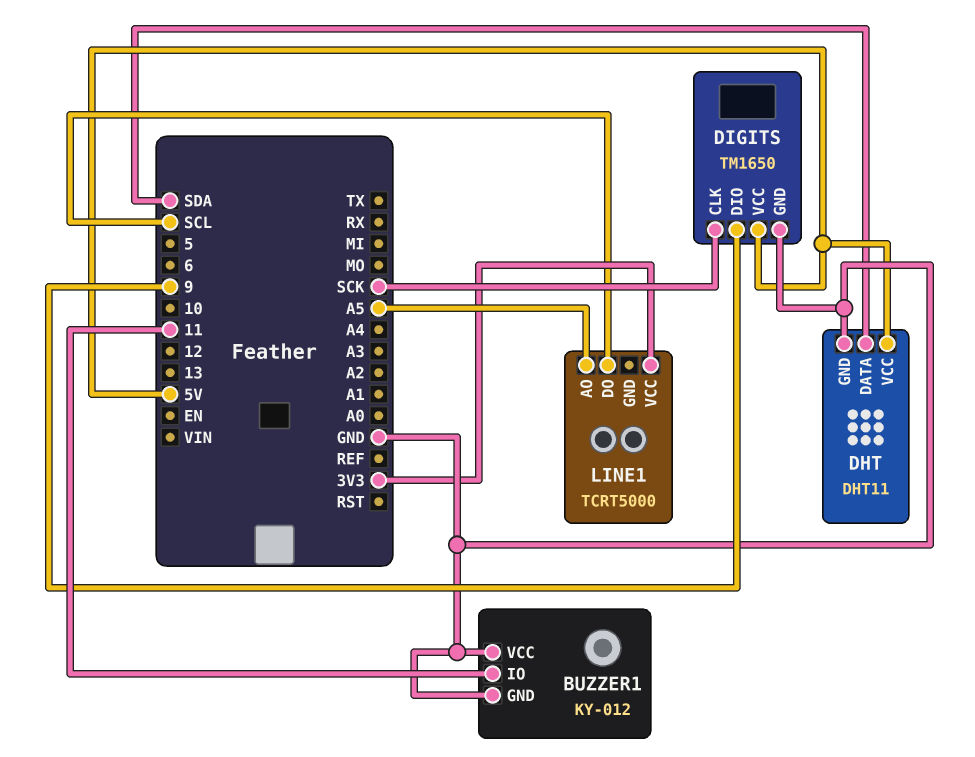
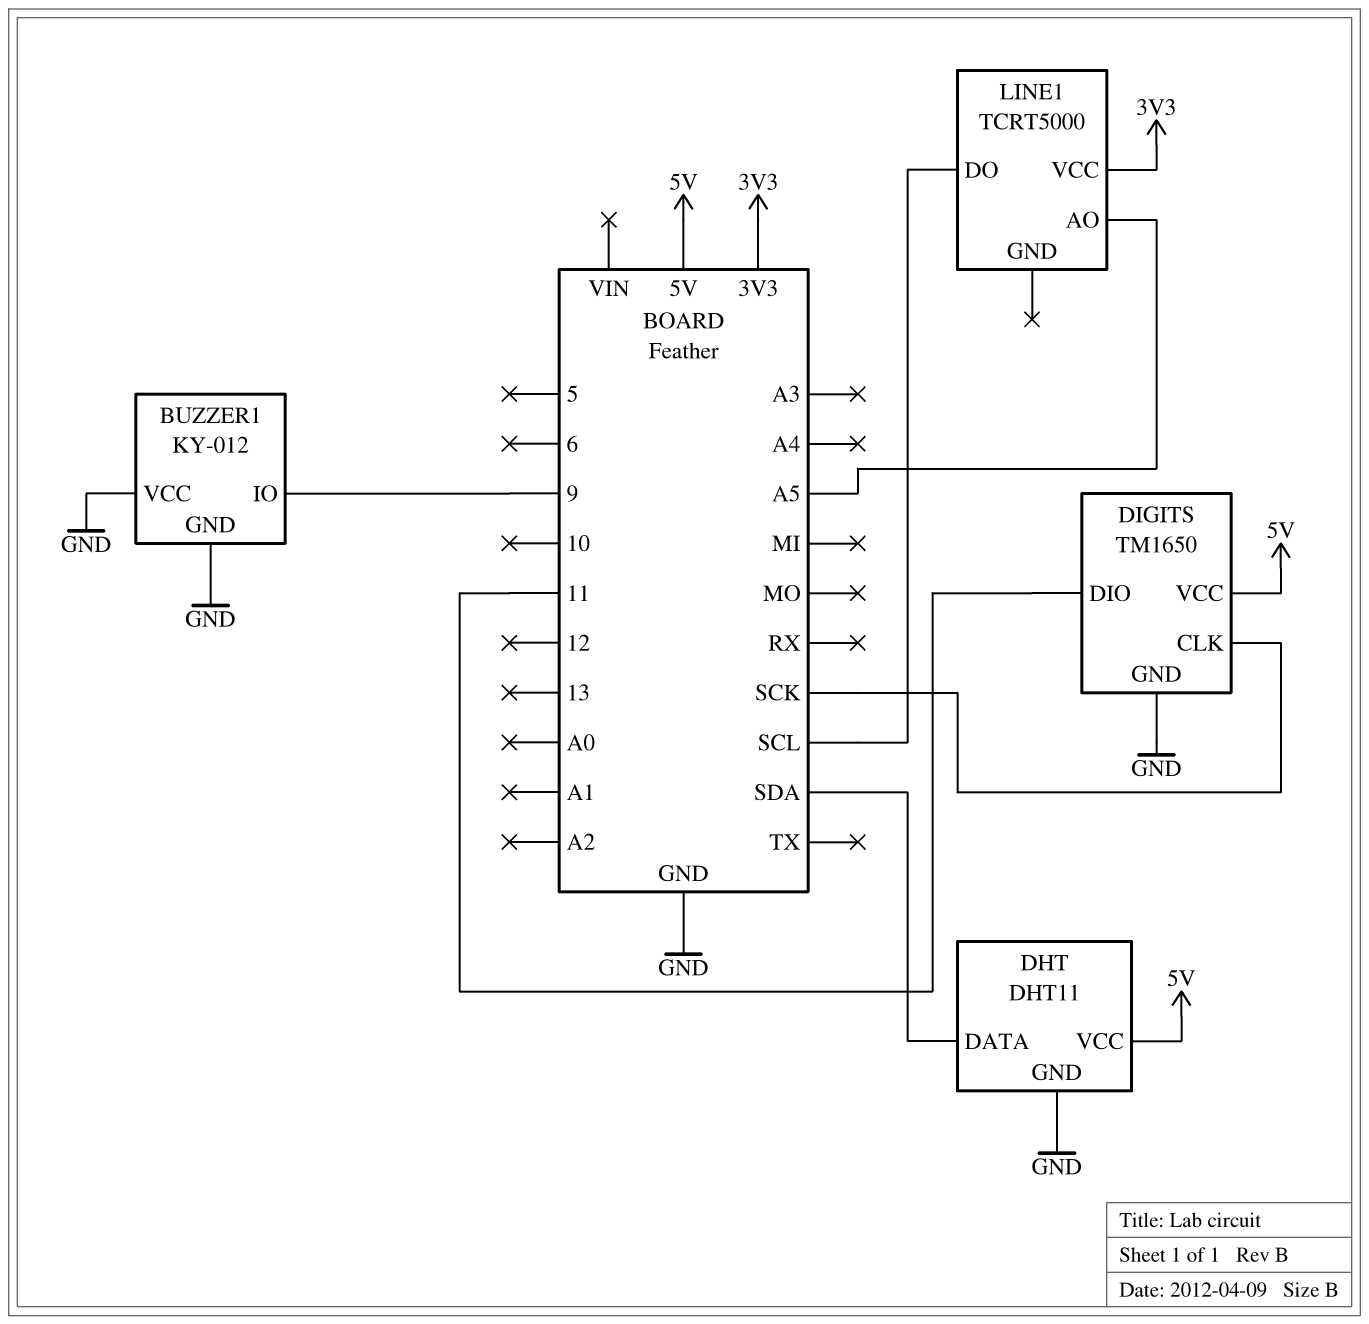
BUZZER1 pin IO: 11 -> 9
DIGITS pin DIO: 9 -> 11

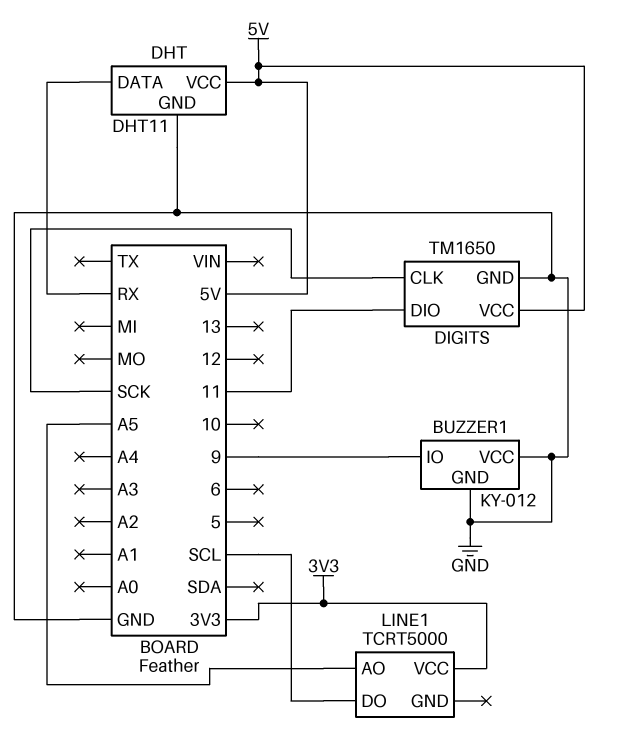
DHT pin DATA: SDA -> RX

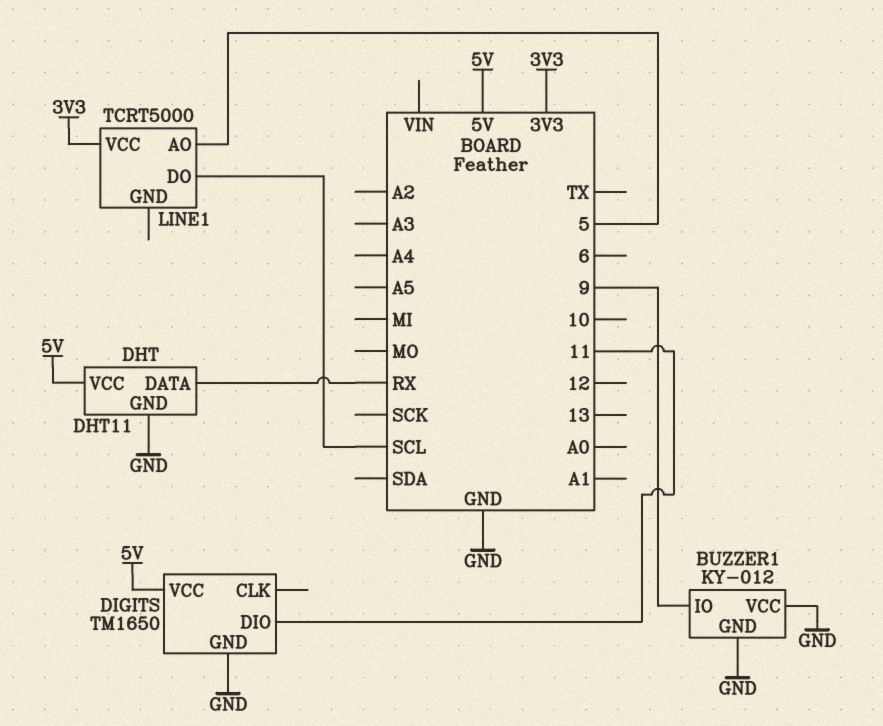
DIGITS pin CLK: SCK -> none
LINE1 pin AO: A5 -> 5

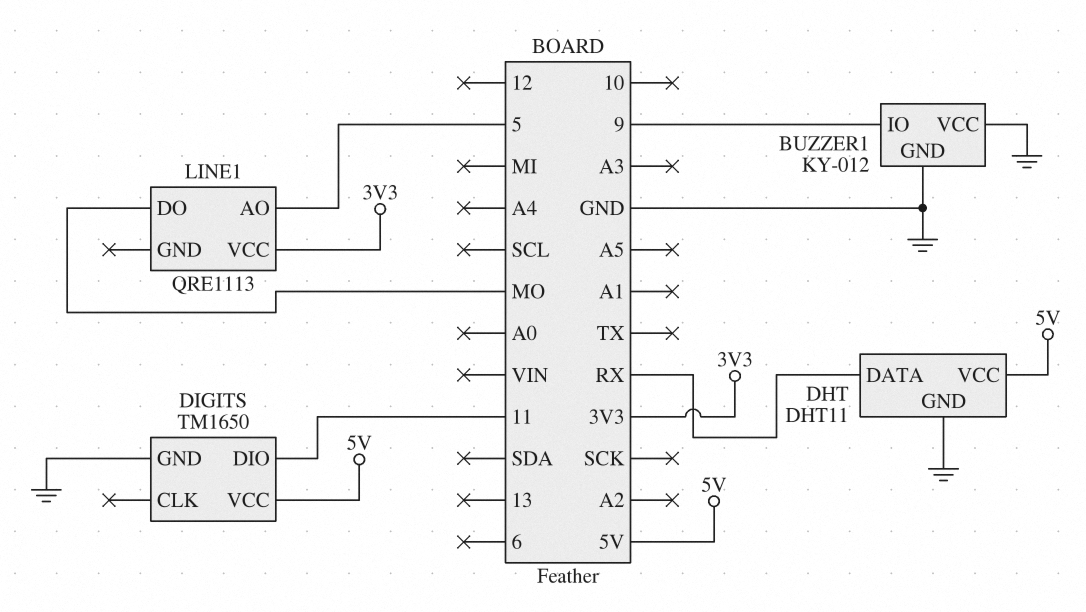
LINE1: TCRT5000 -> QRE1113
LINE1 pin DO: SCL -> MO

